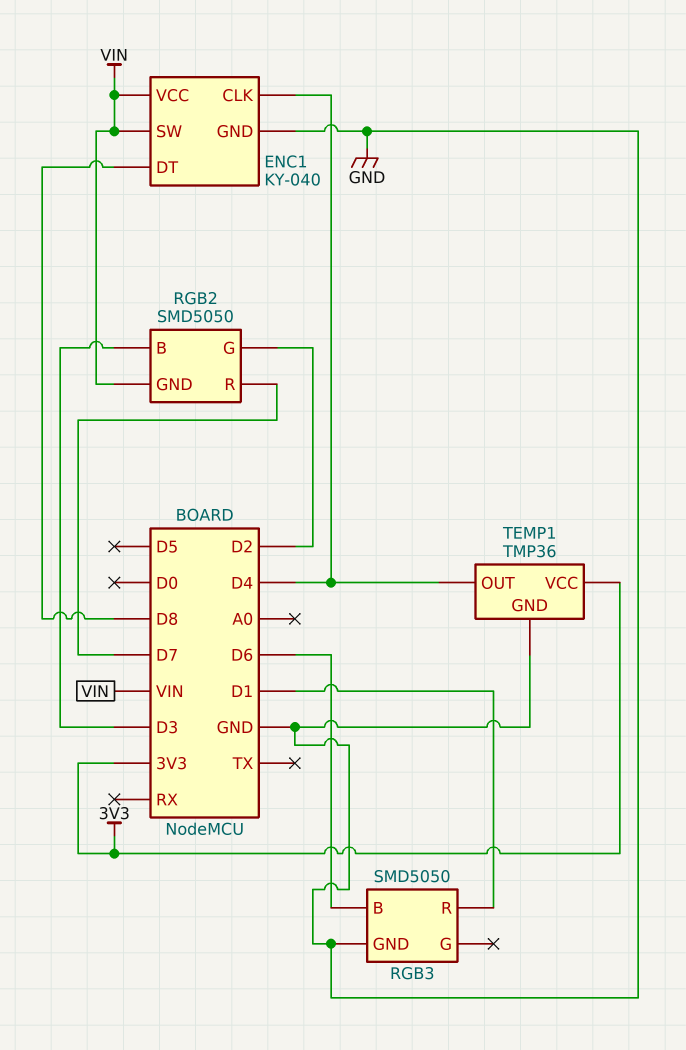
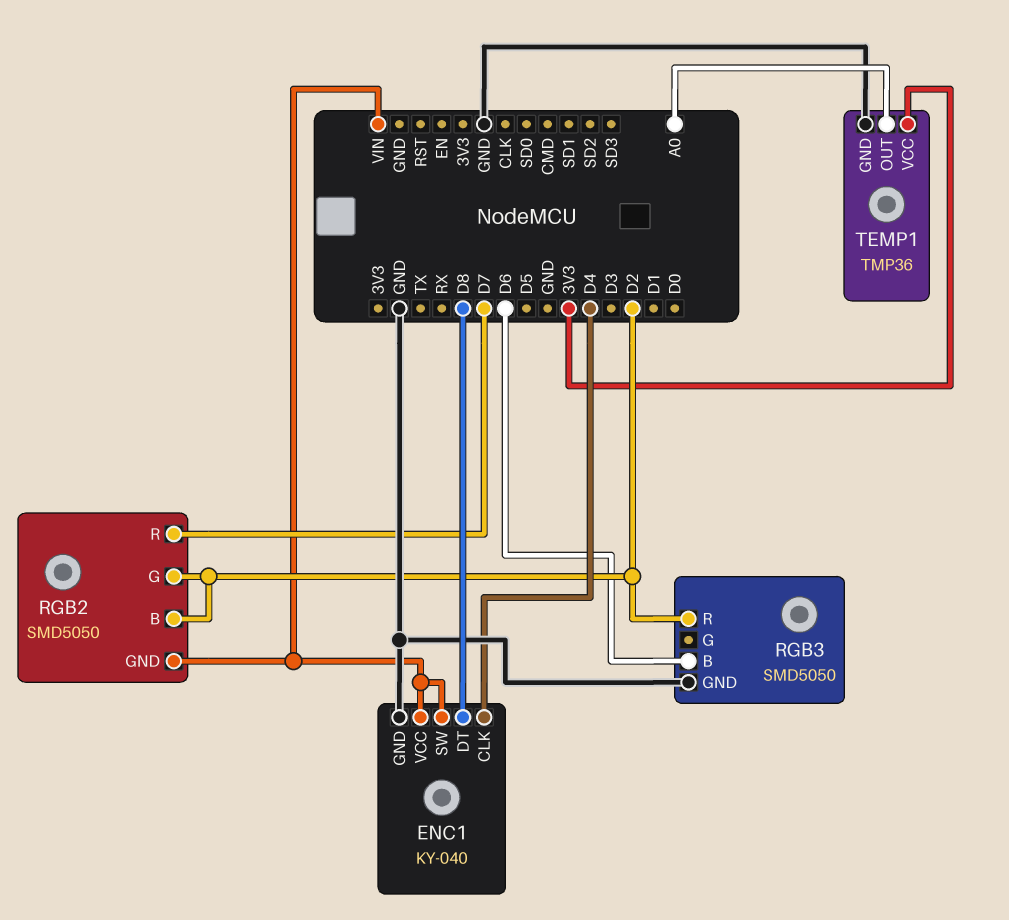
RGB2 pin B: D3 -> D2
RGB3 pin R: D1 -> D2
TEMP1 pin OUT: D4 -> A0

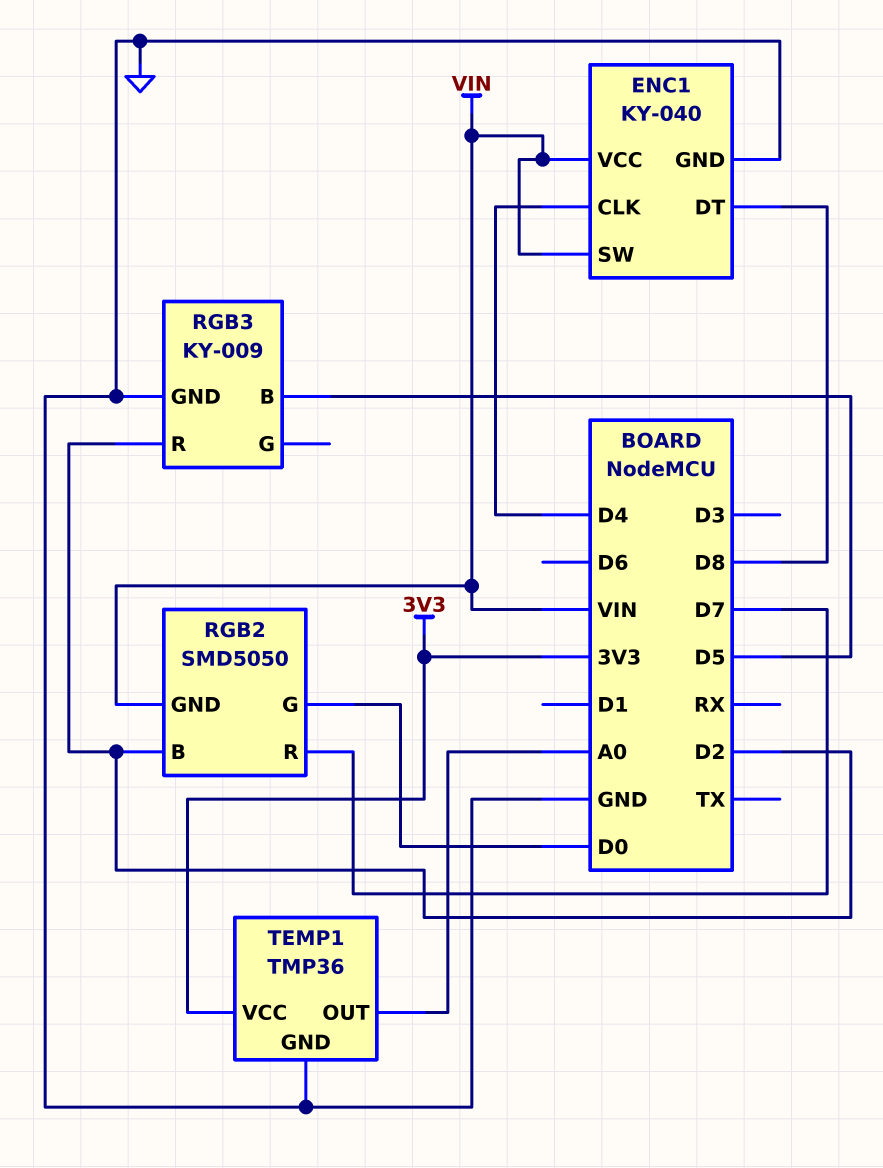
RGB2 pin G: D2 -> D0
RGB3: SMD5050 -> KY-009
RGB3 pin B: D6 -> D5

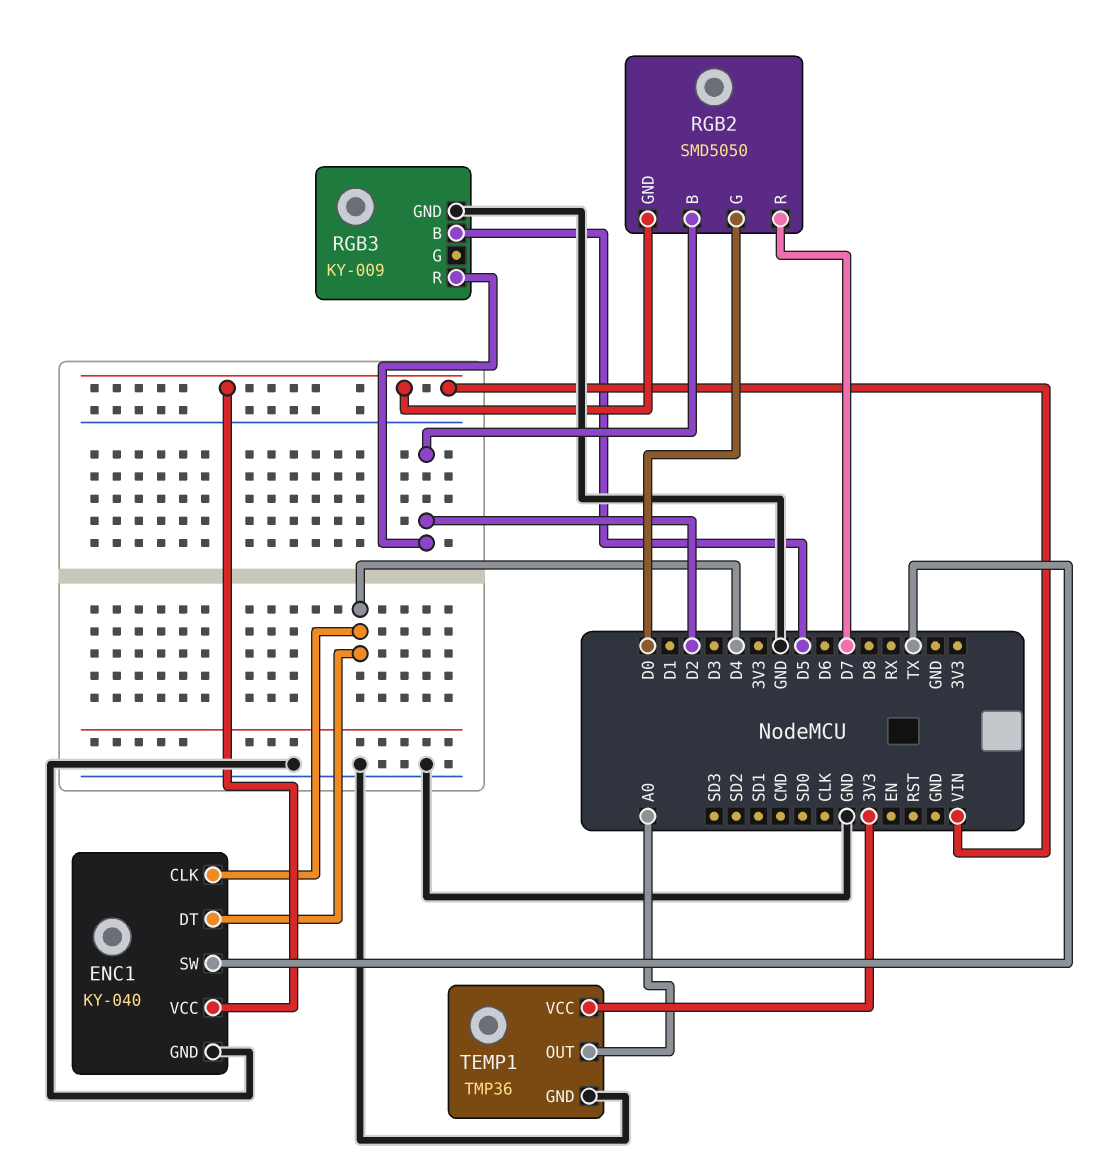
ENC1 pin DT: D8 -> D4
ENC1 pin SW: VIN -> TX

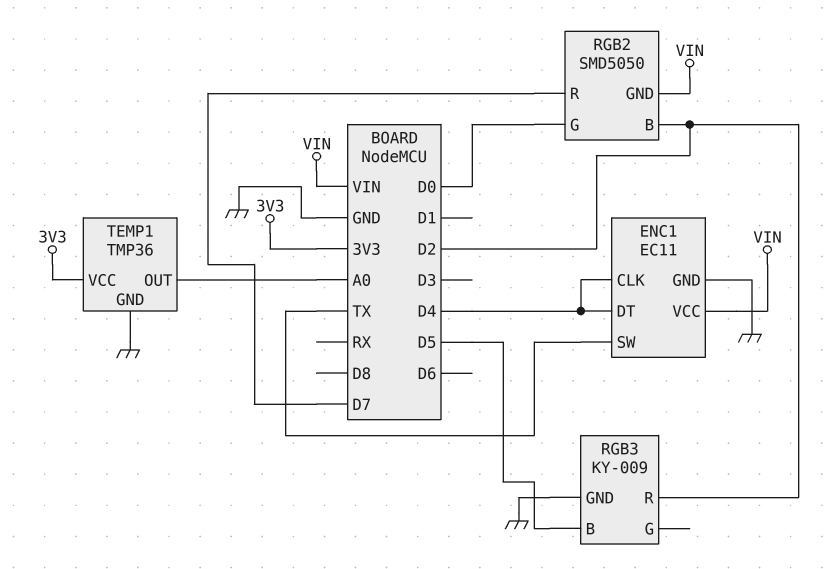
ENC1: KY-040 -> EC11

